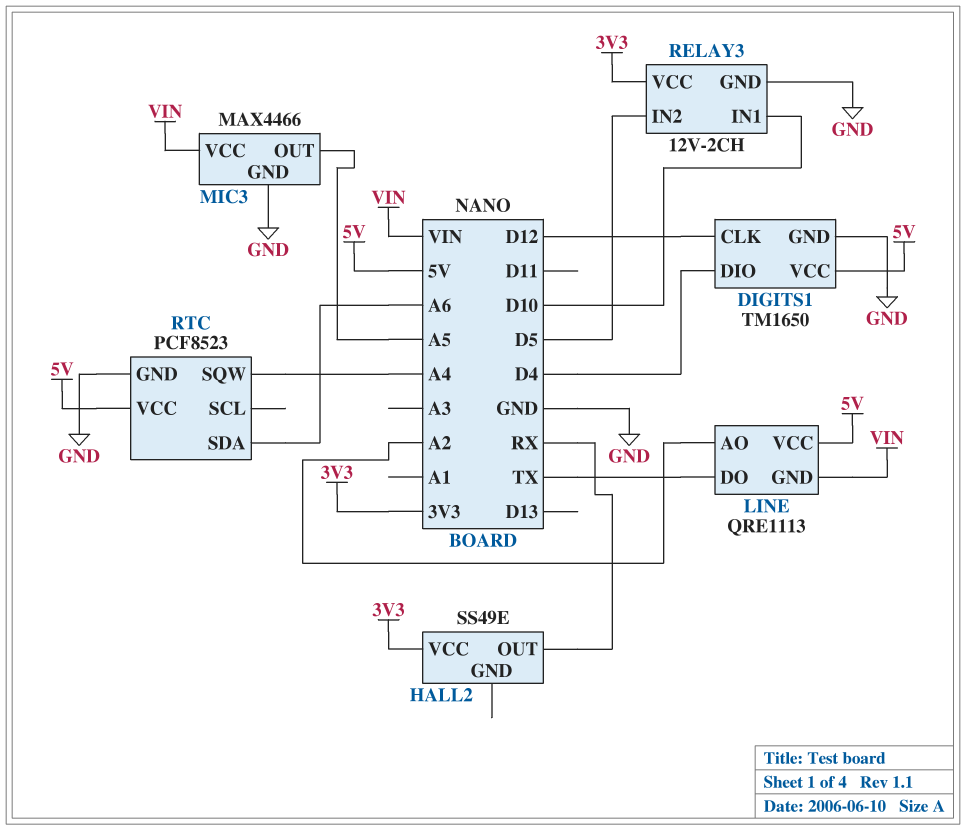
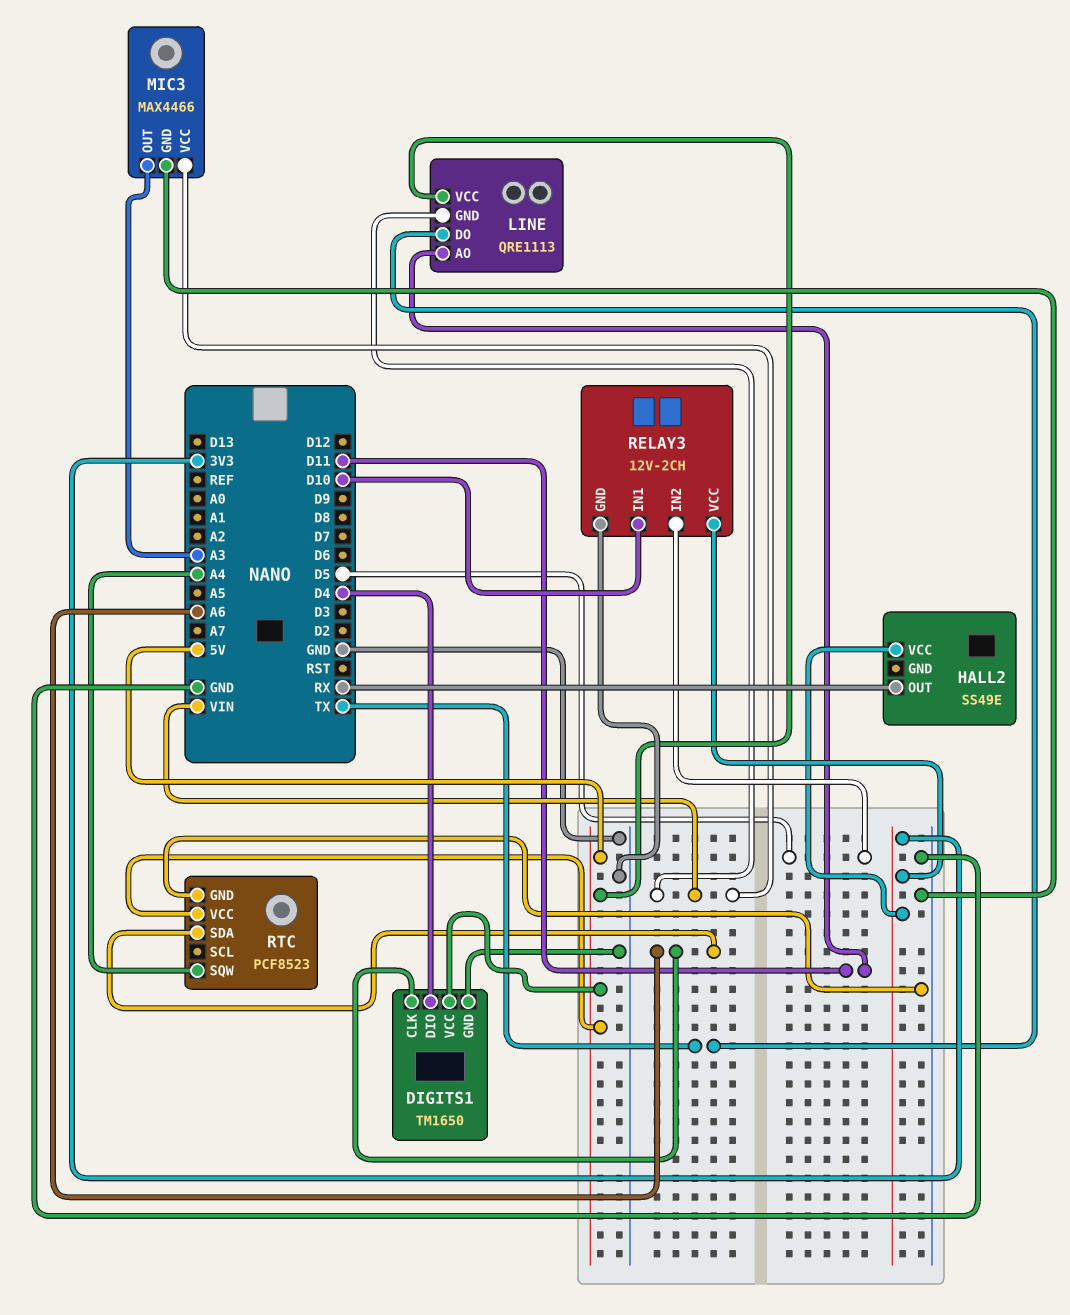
DIGITS1 pin CLK: D12 -> A6
LINE pin AO: A2 -> D11
MIC3 pin OUT: A5 -> A3

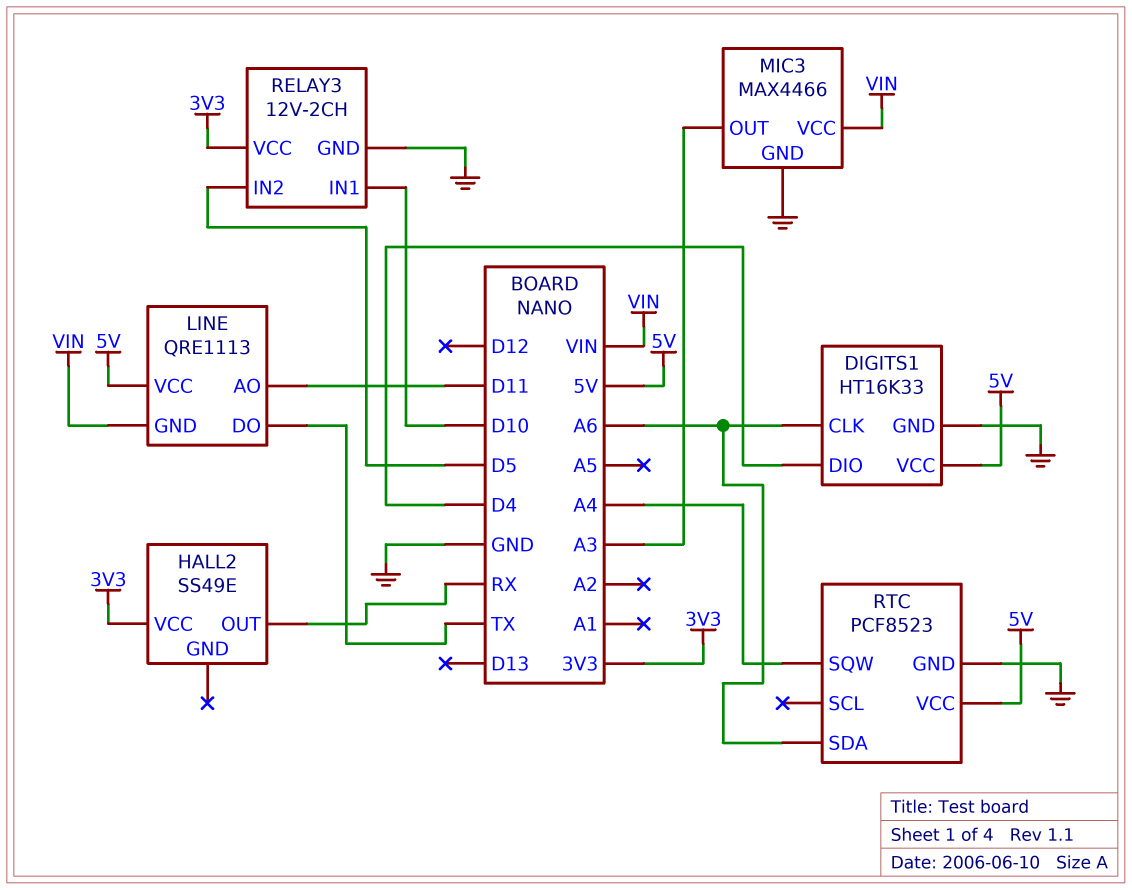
DIGITS1: TM1650 -> HT16K33

